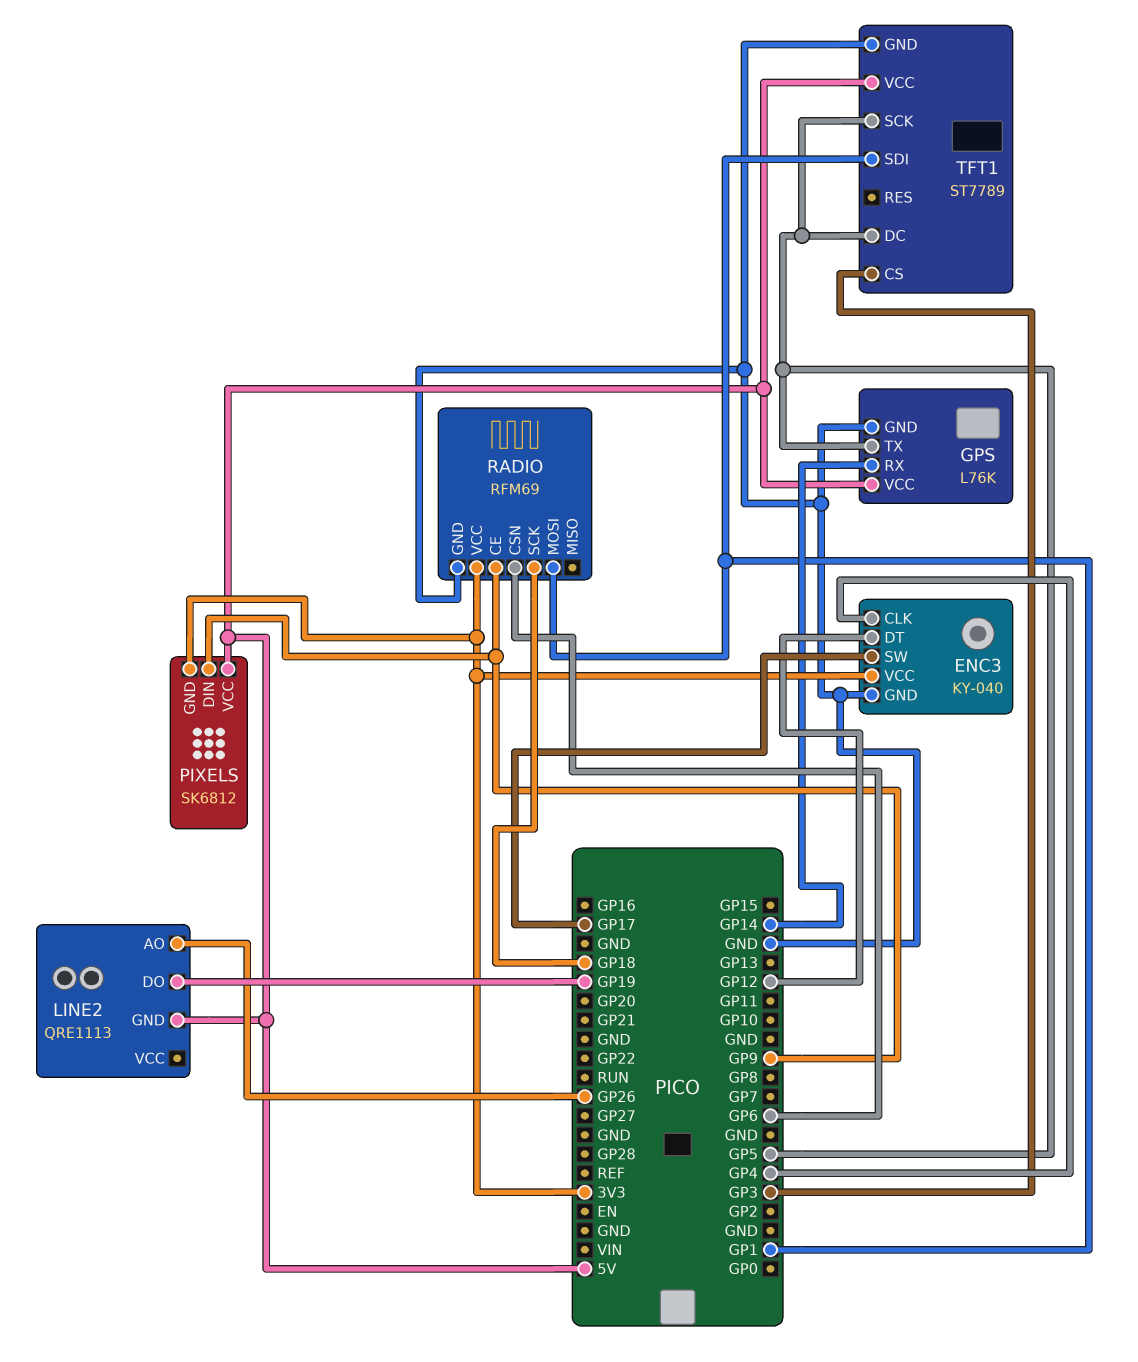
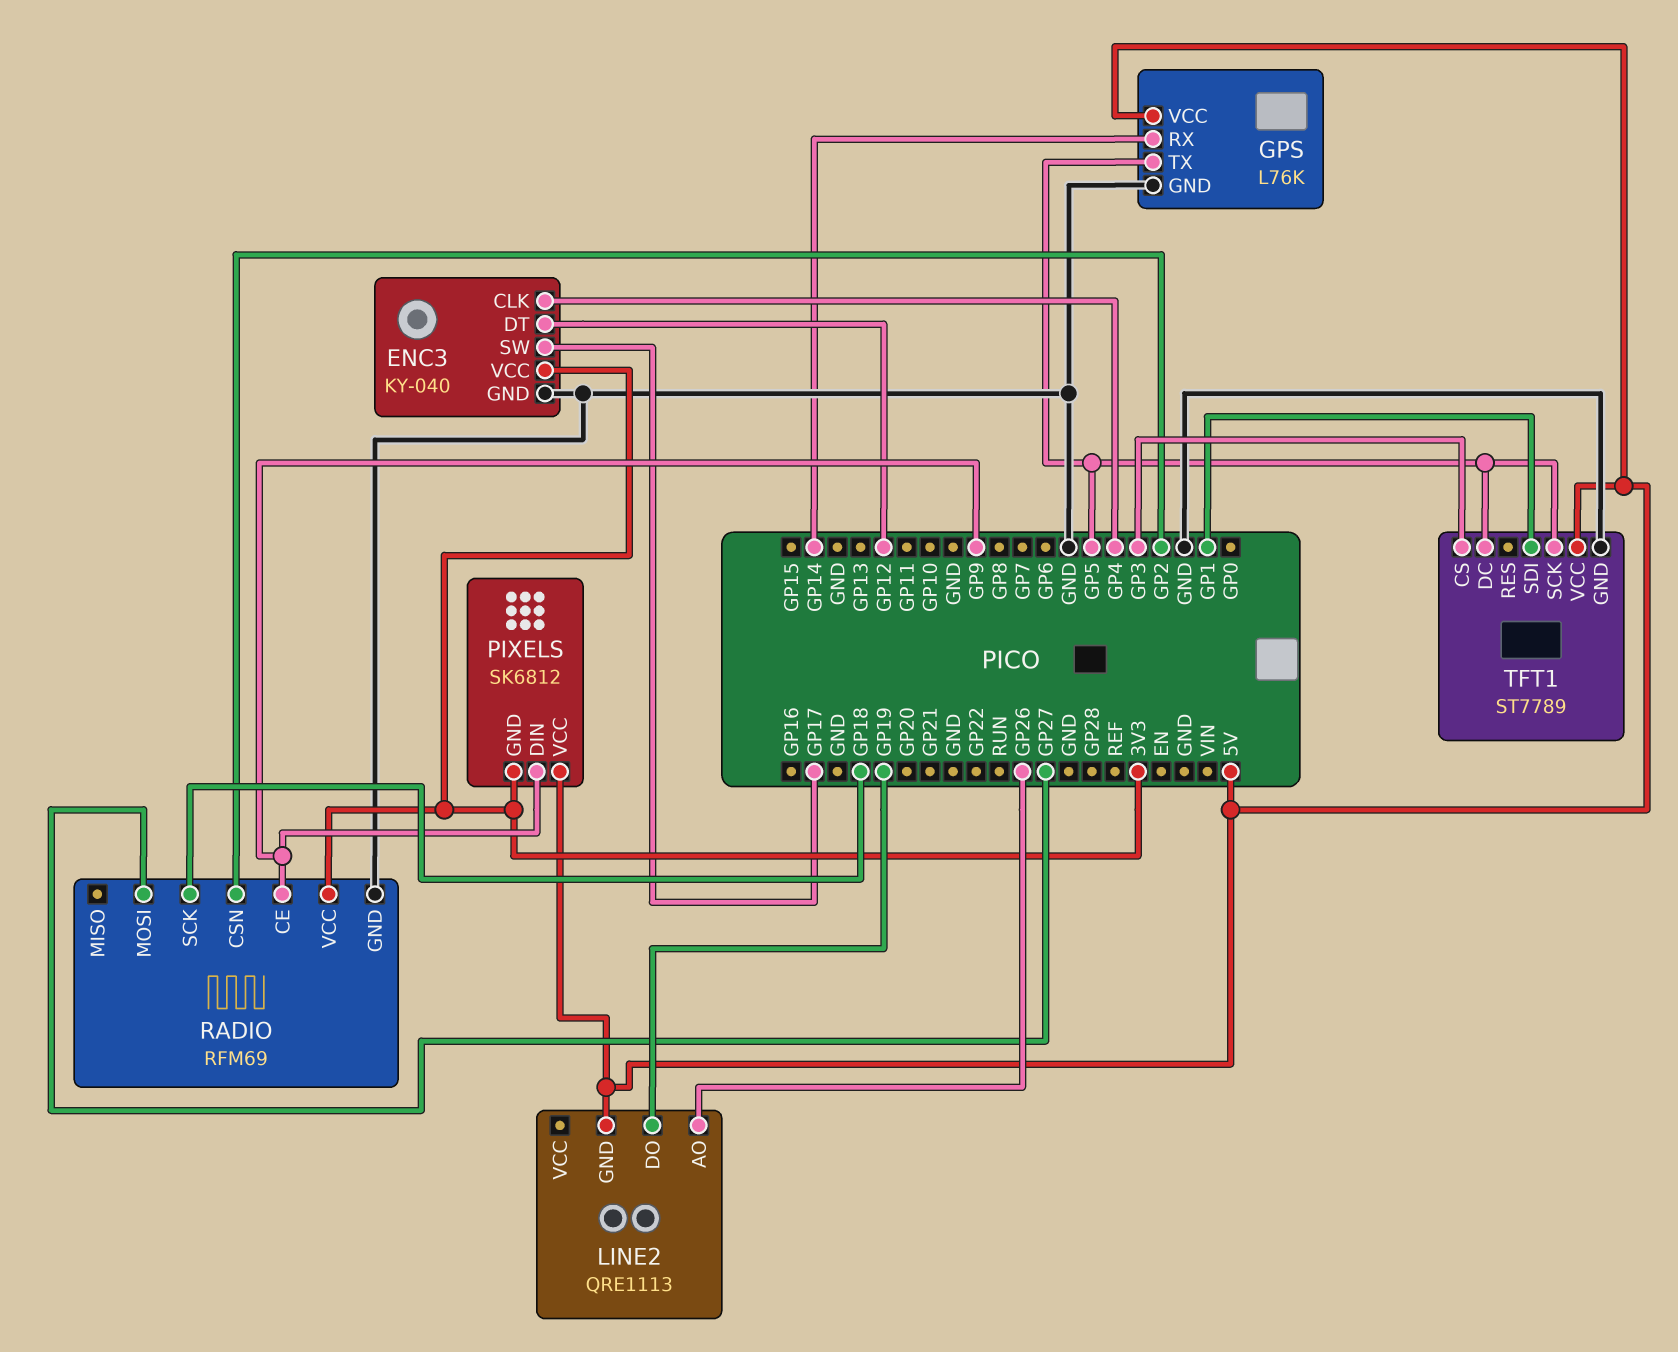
RADIO pin CSN: GP6 -> GP2
RADIO pin MOSI: GP1 -> GP27

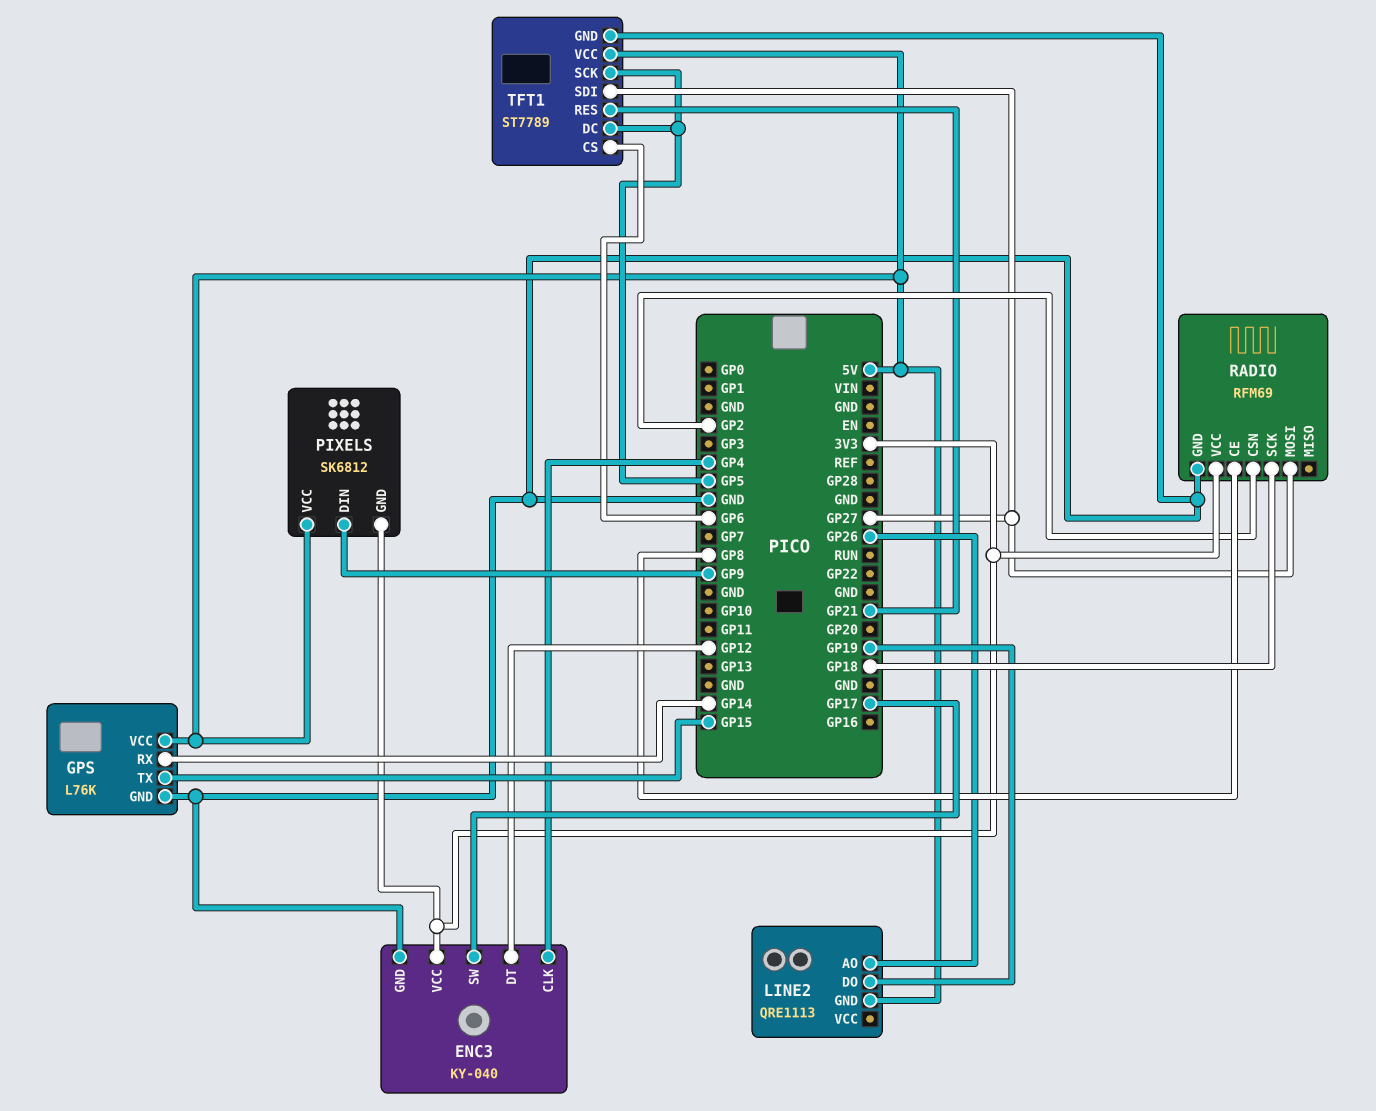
GPS pin TX: GP5 -> GP15
RADIO pin CE: GP9 -> GP8
TFT1 pin CS: GP3 -> GP6
TFT1 pin RES: none -> GP21
TFT1 pin SDI: GP1 -> GP27

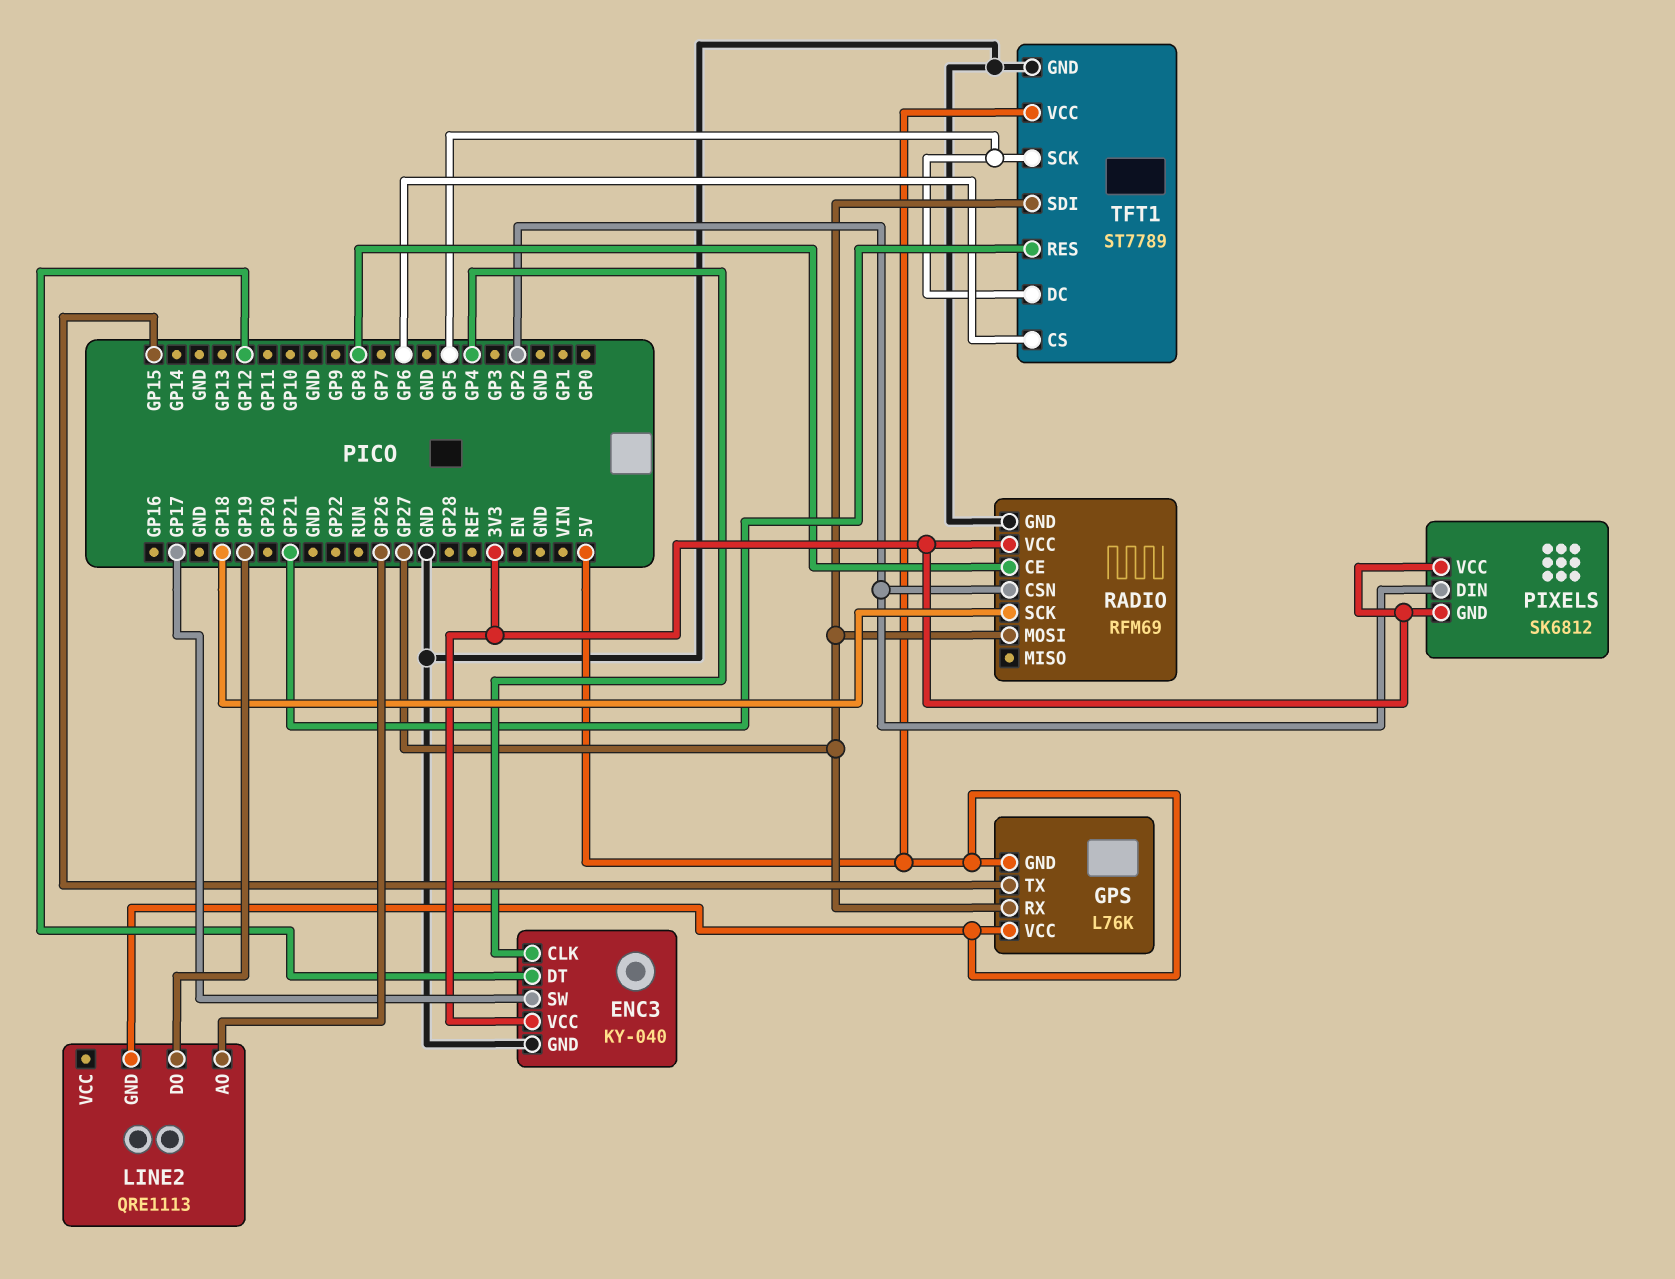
GPS pin GND: GND -> 5V
GPS pin RX: GP14 -> GP27
PIXELS pin DIN: GP9 -> GP2
PIXELS pin VCC: 5V -> 3V3

